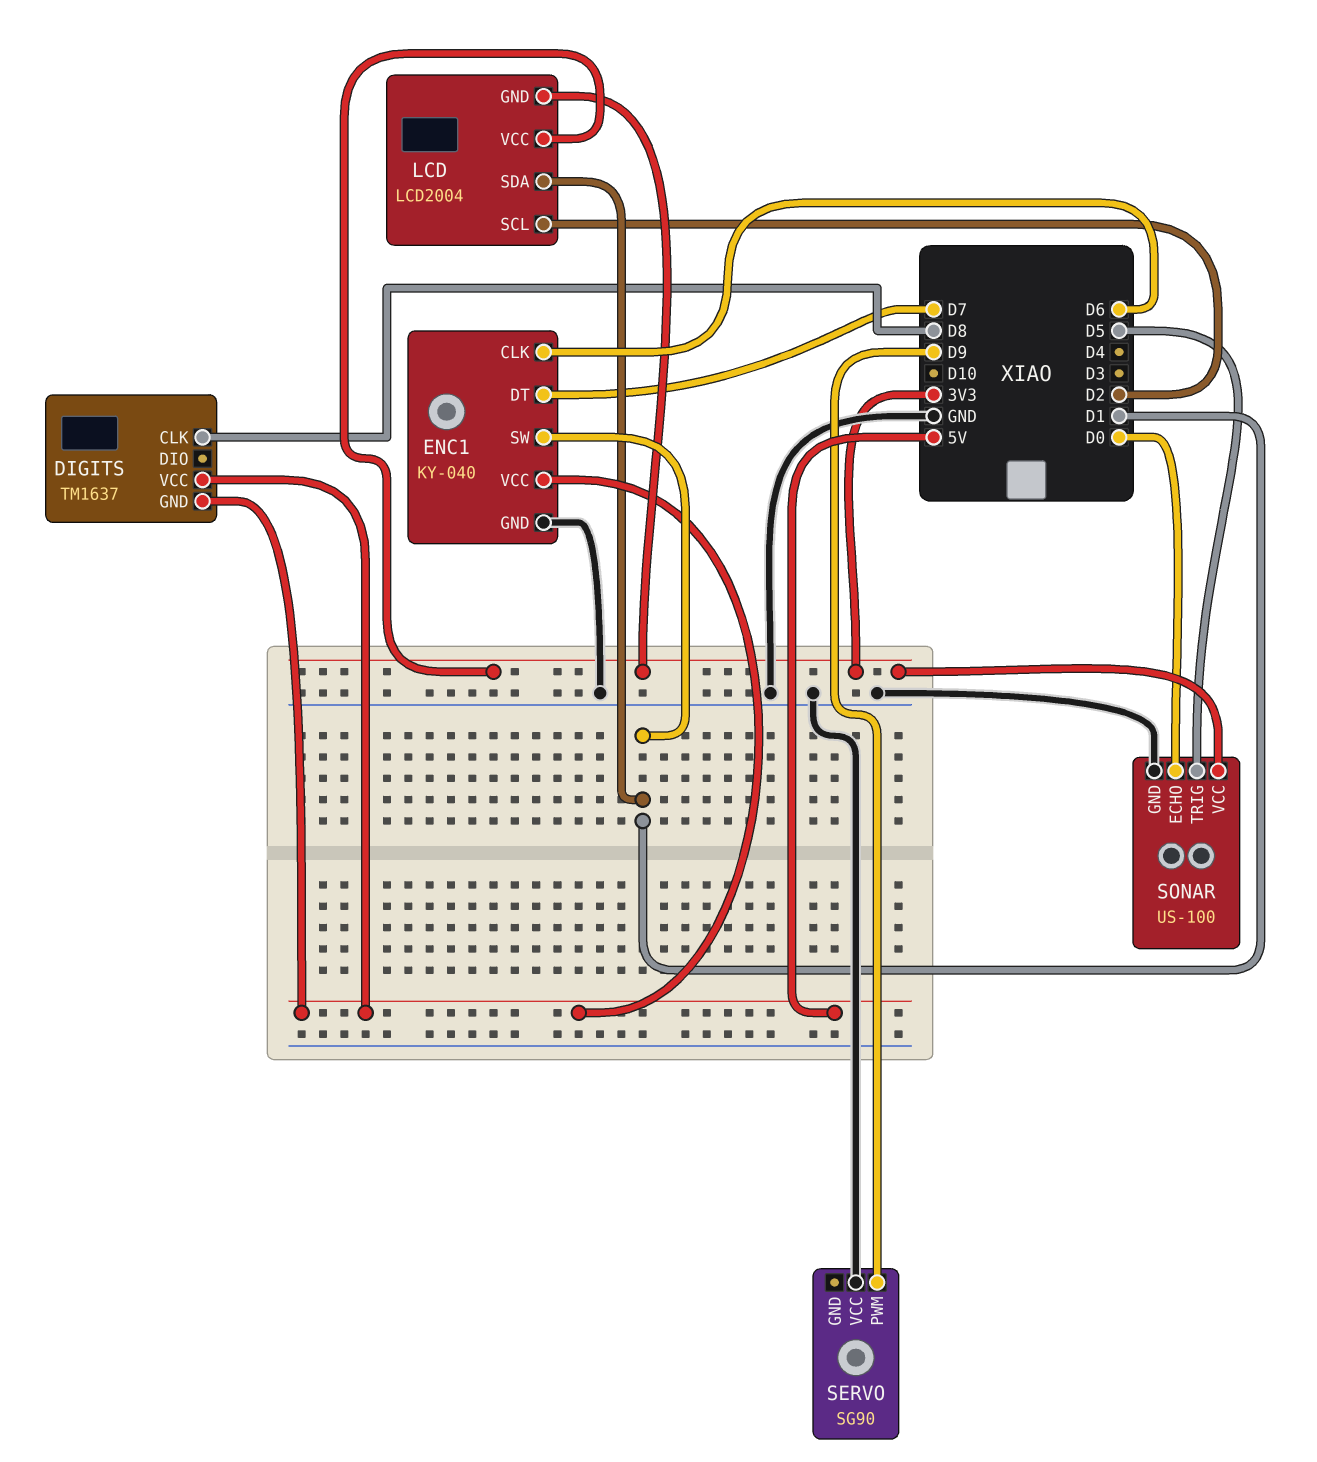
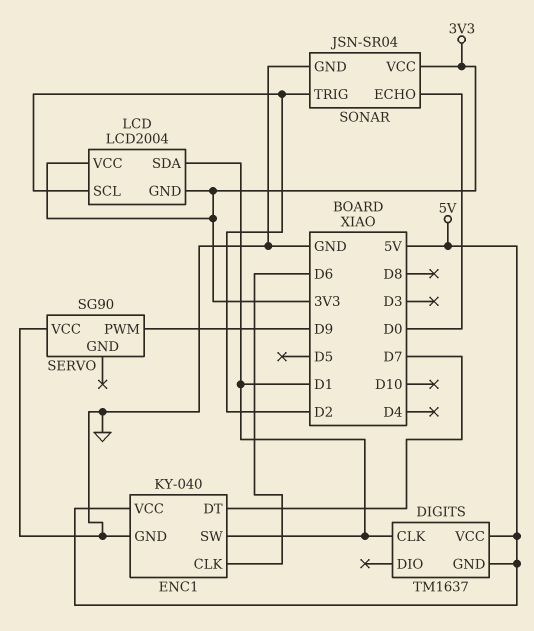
DIGITS pin CLK: D8 -> D1
SONAR: US-100 -> JSN-SR04
SONAR pin TRIG: D5 -> D2

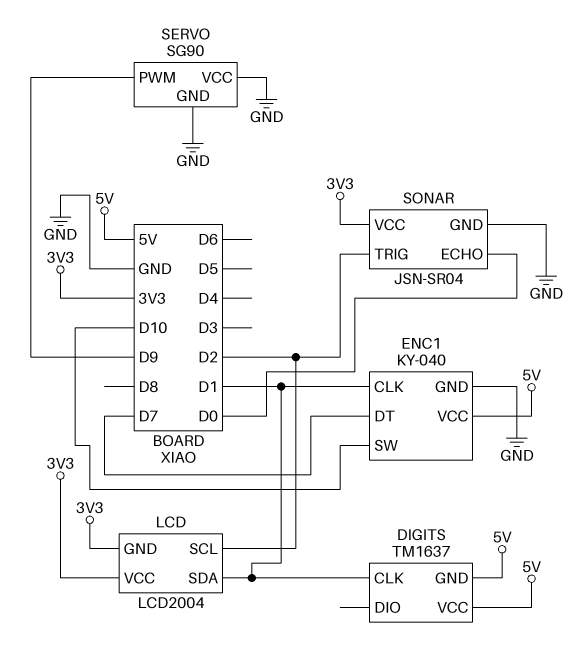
ENC1 pin CLK: D6 -> D1
ENC1 pin SW: D1 -> D10
SERVO pin GND: none -> GND

